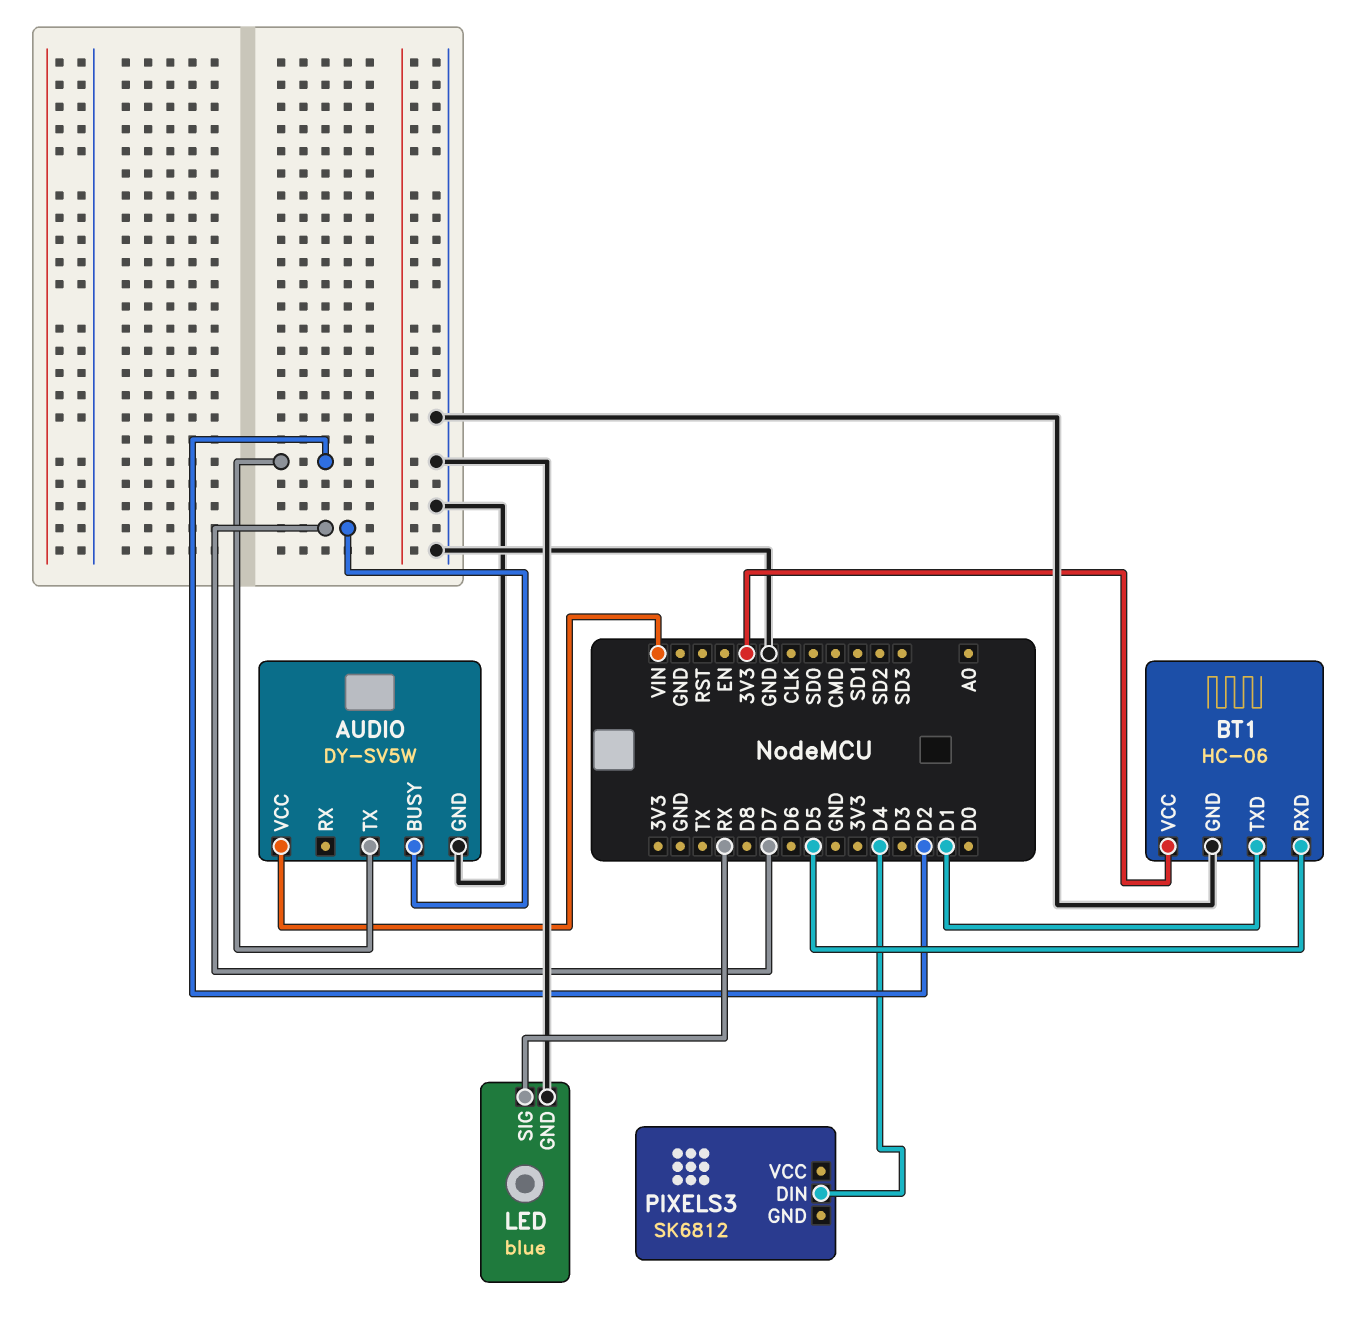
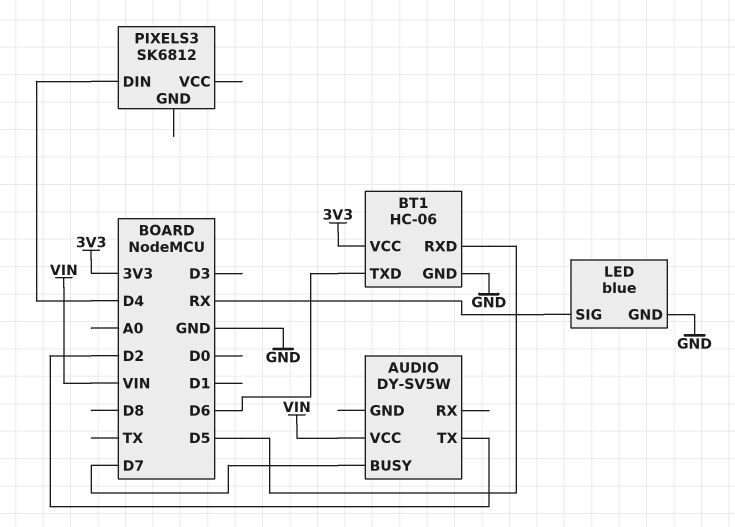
AUDIO pin GND: GND -> none
BT1 pin TXD: D1 -> D6

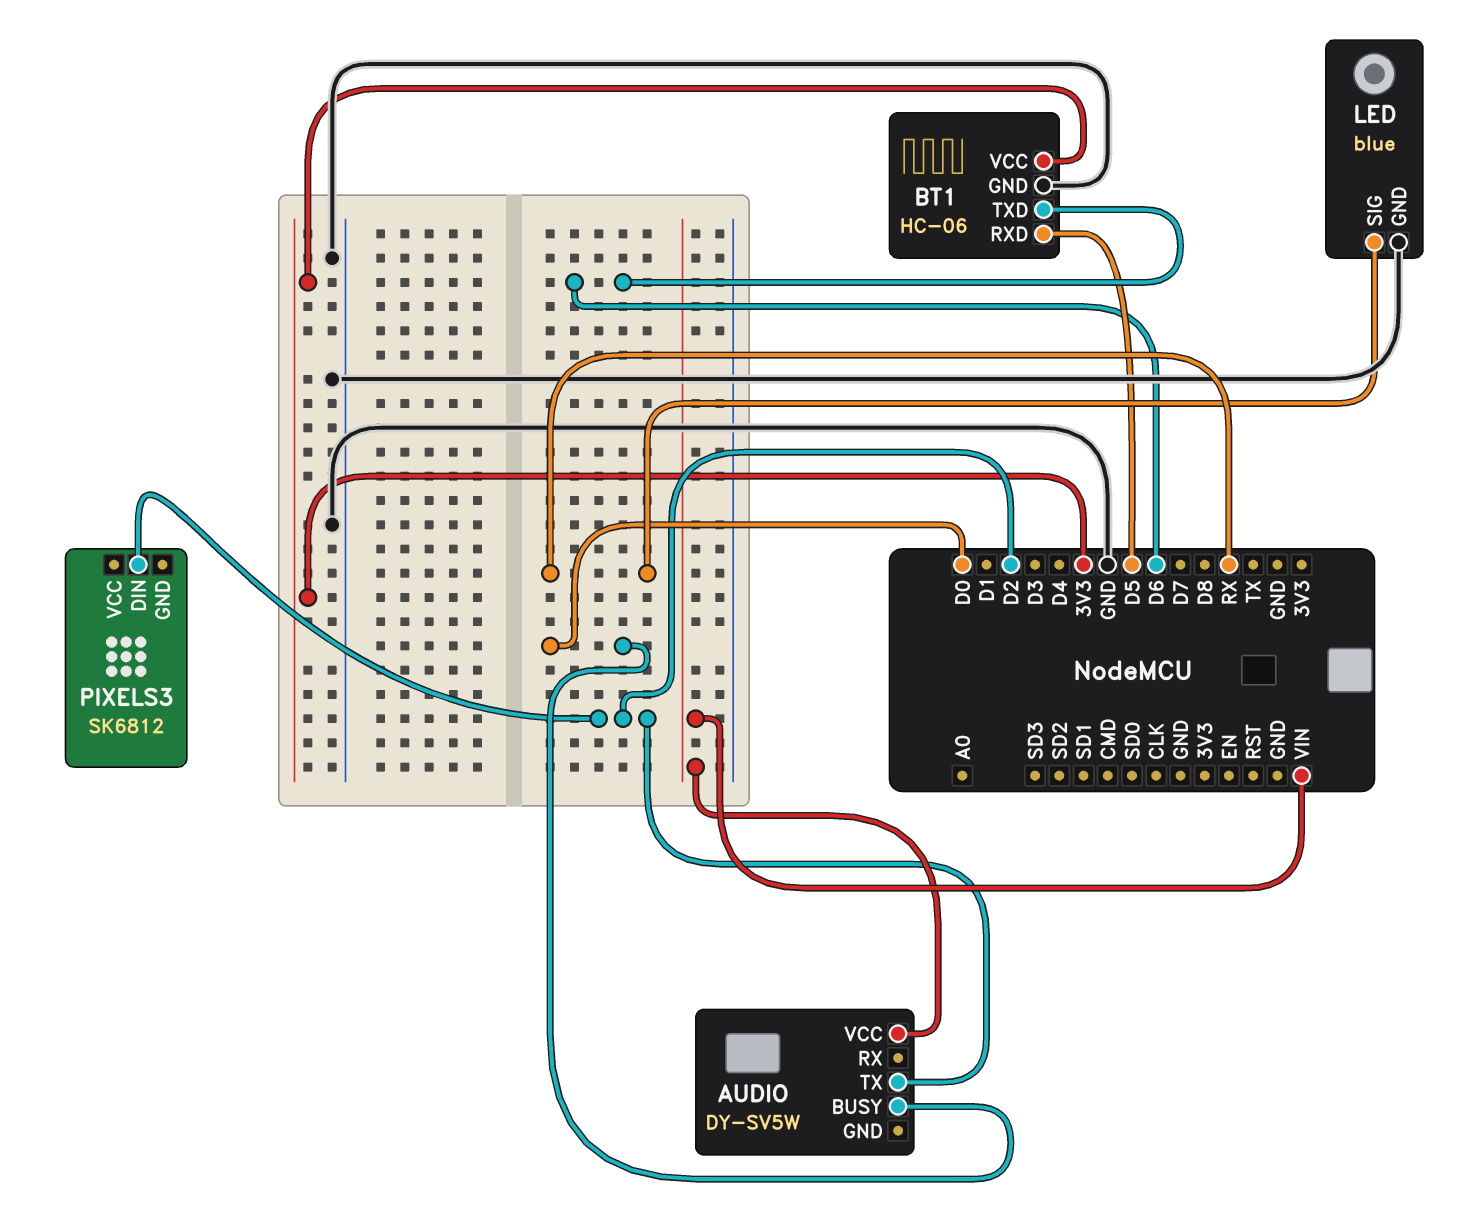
AUDIO pin BUSY: D7 -> D0
PIXELS3 pin DIN: D4 -> D2

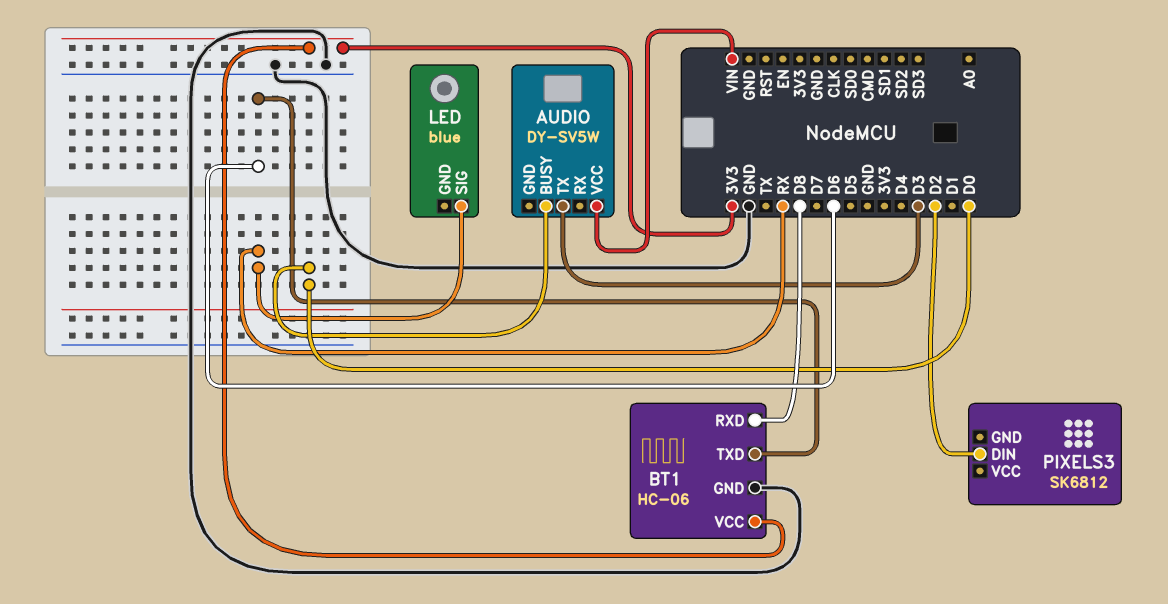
AUDIO pin TX: D2 -> D3
BT1 pin RXD: D5 -> D8
LED pin GND: GND -> none

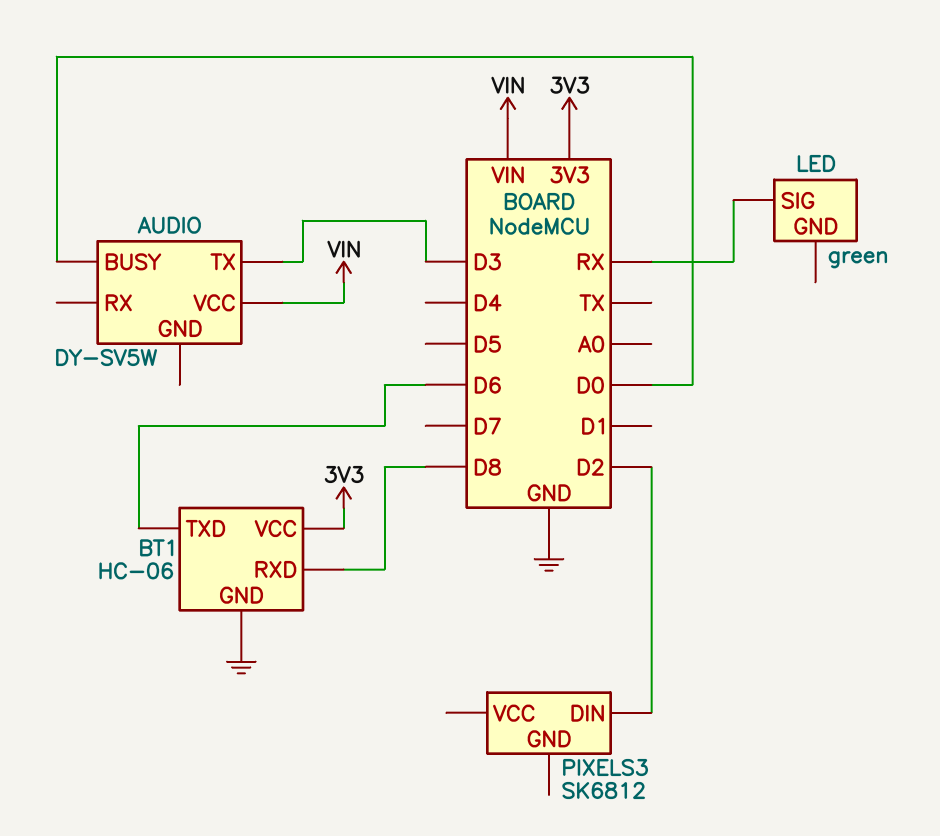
LED: blue -> green

